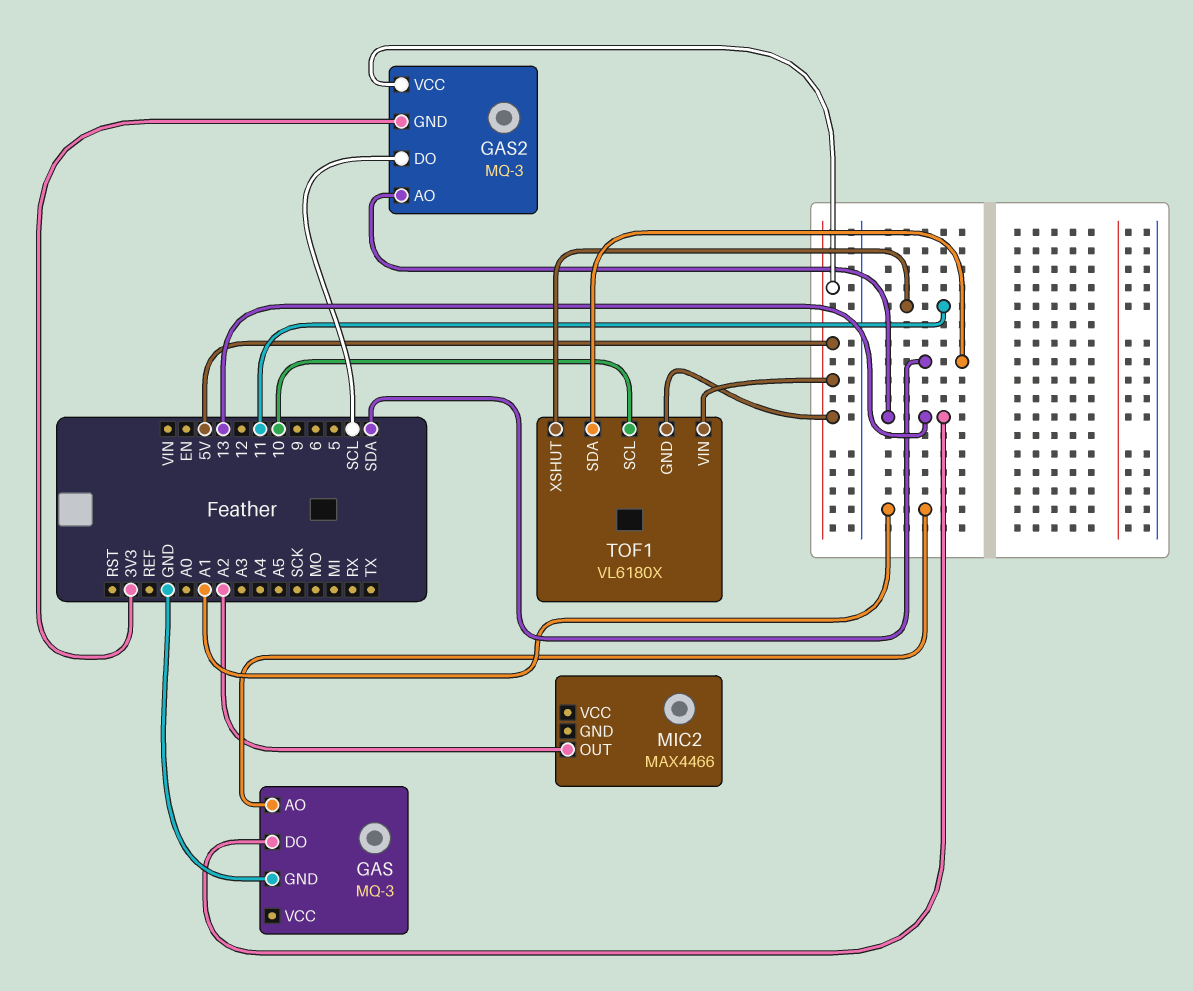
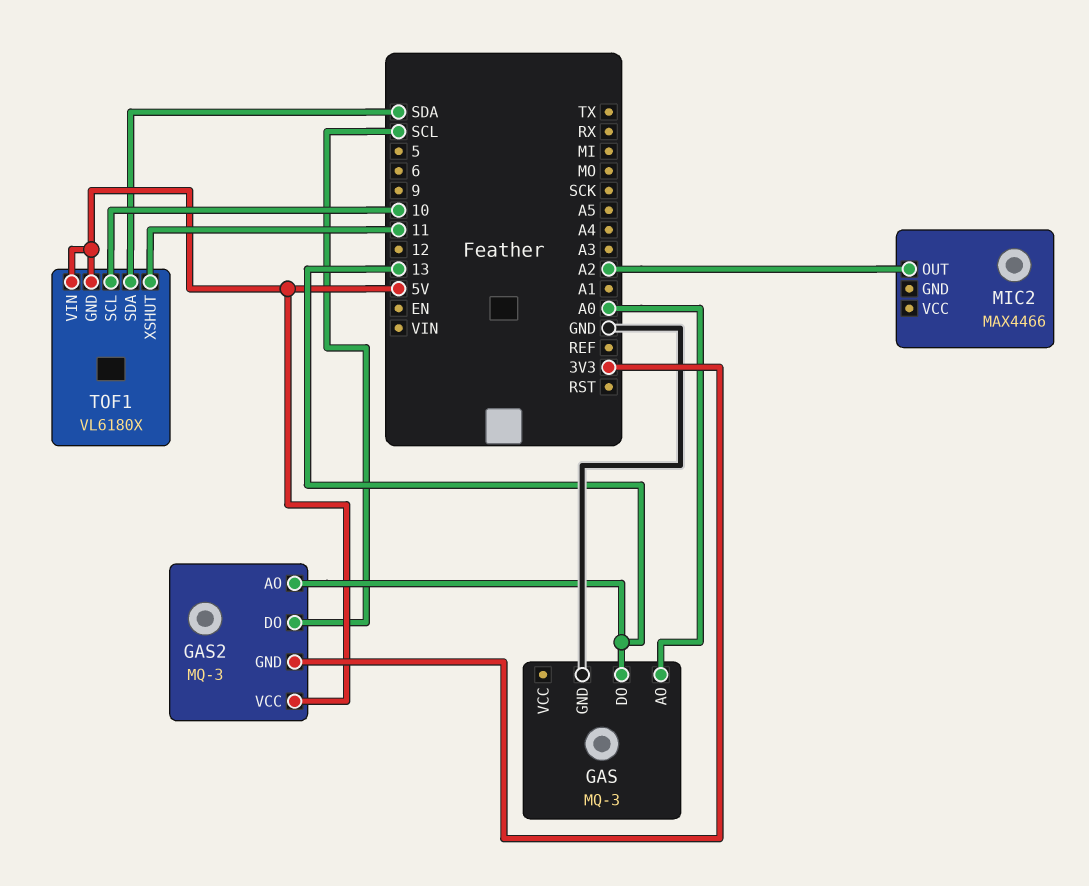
GAS pin AO: A1 -> A0

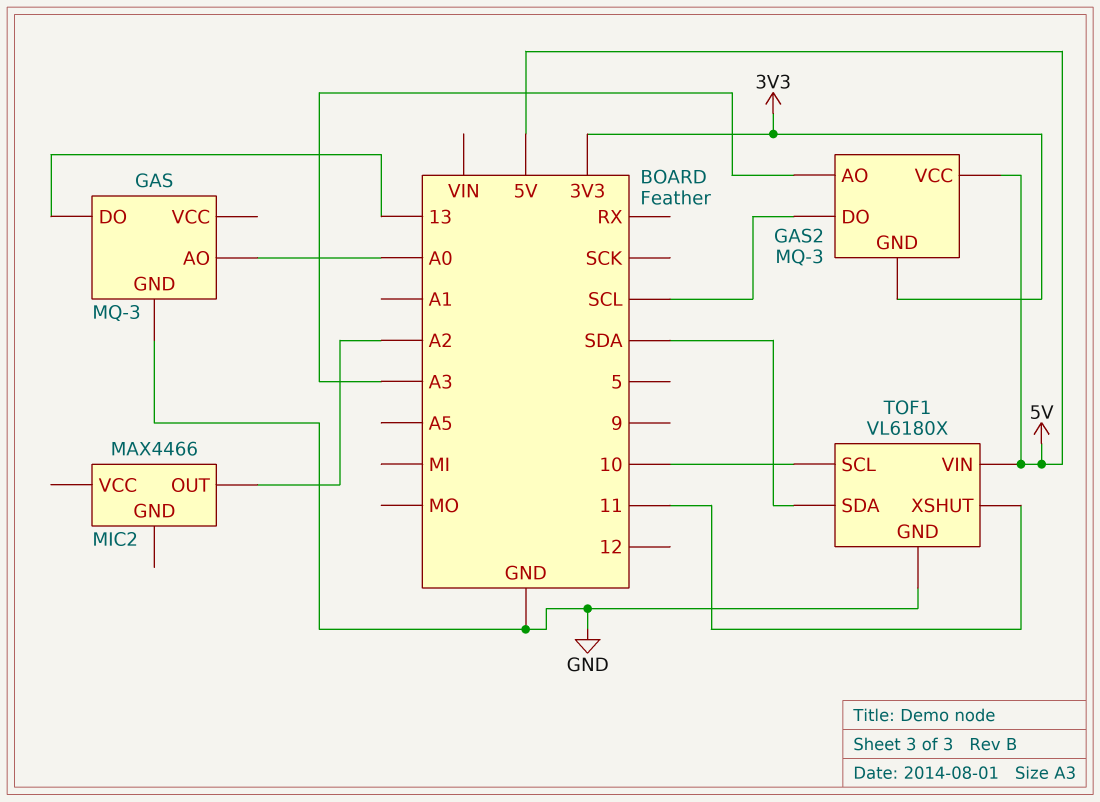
GAS2 pin AO: 13 -> A3
TOF1 pin GND: 5V -> GND

